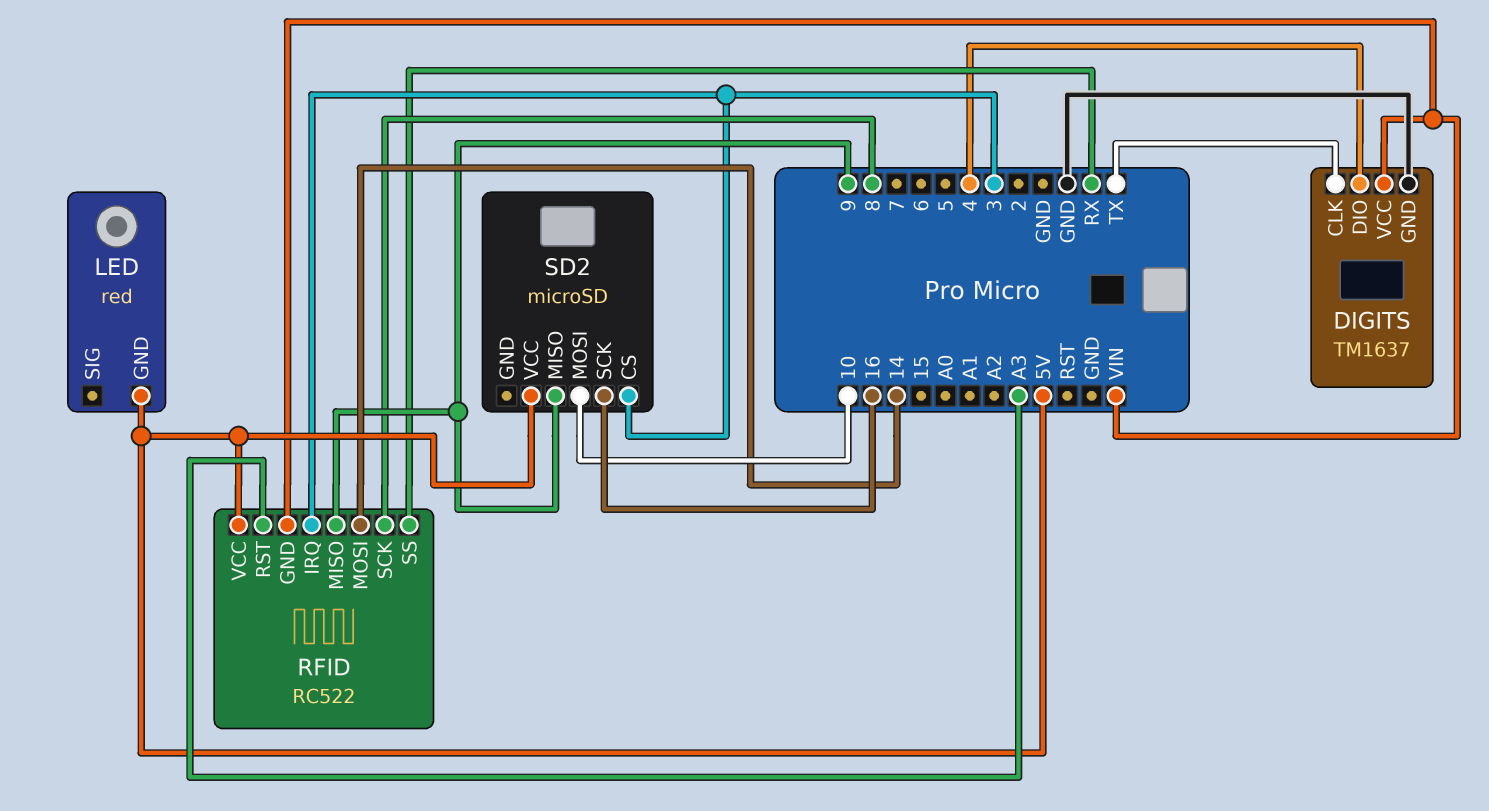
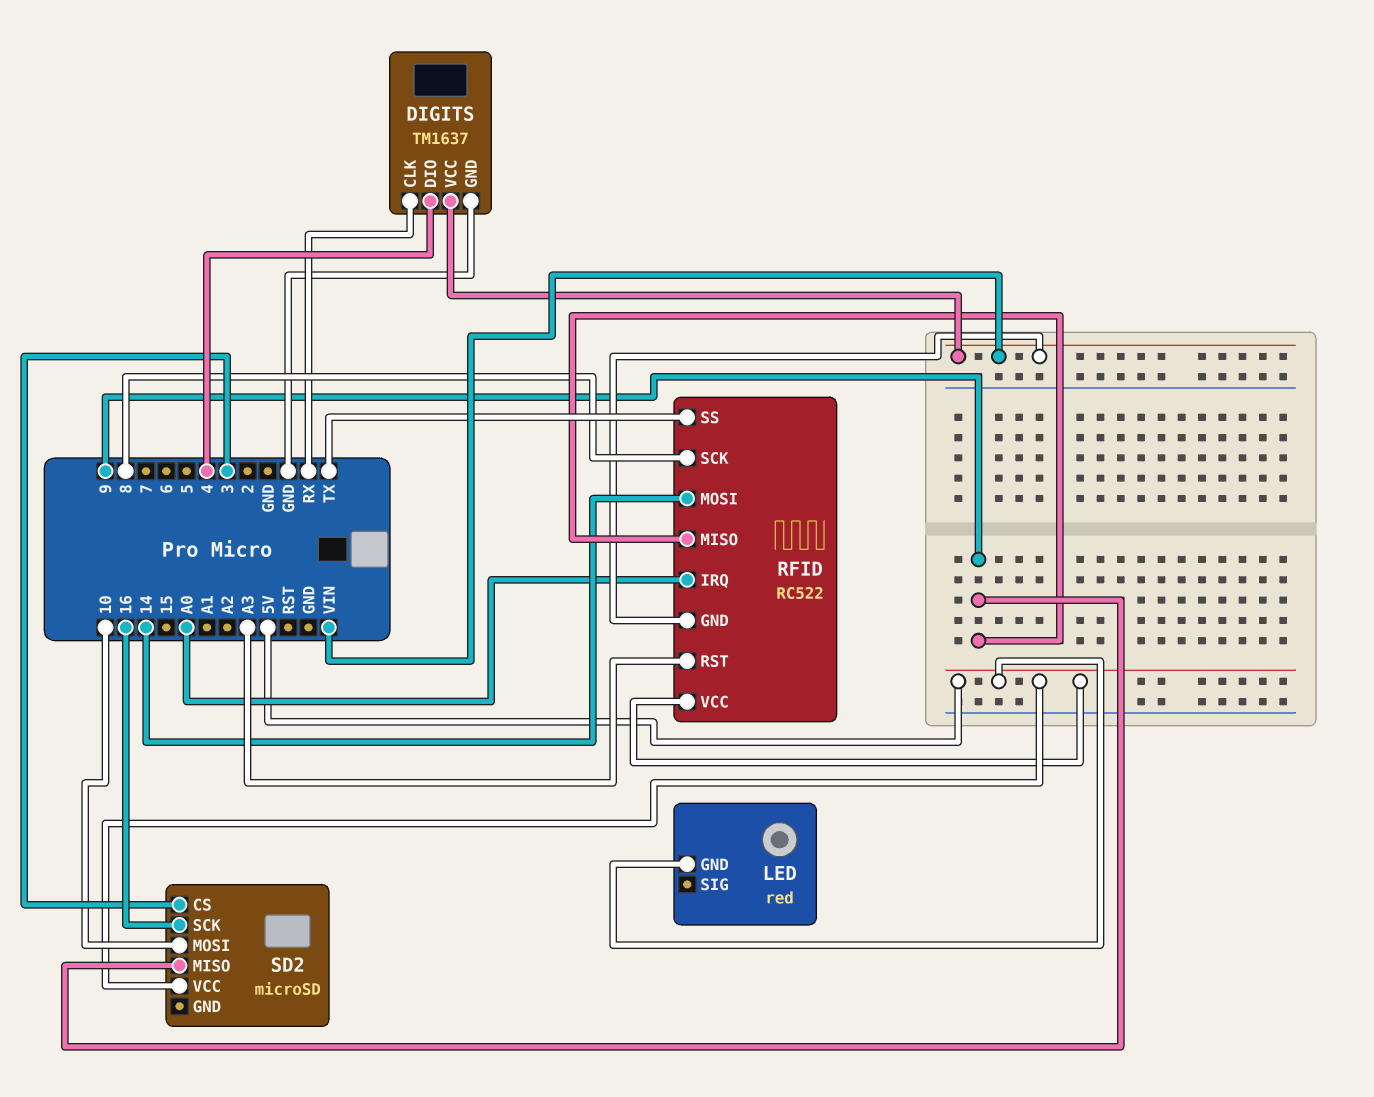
DIGITS pin CLK: TX -> RX
RFID pin IRQ: 3 -> A0
RFID pin SS: RX -> TX

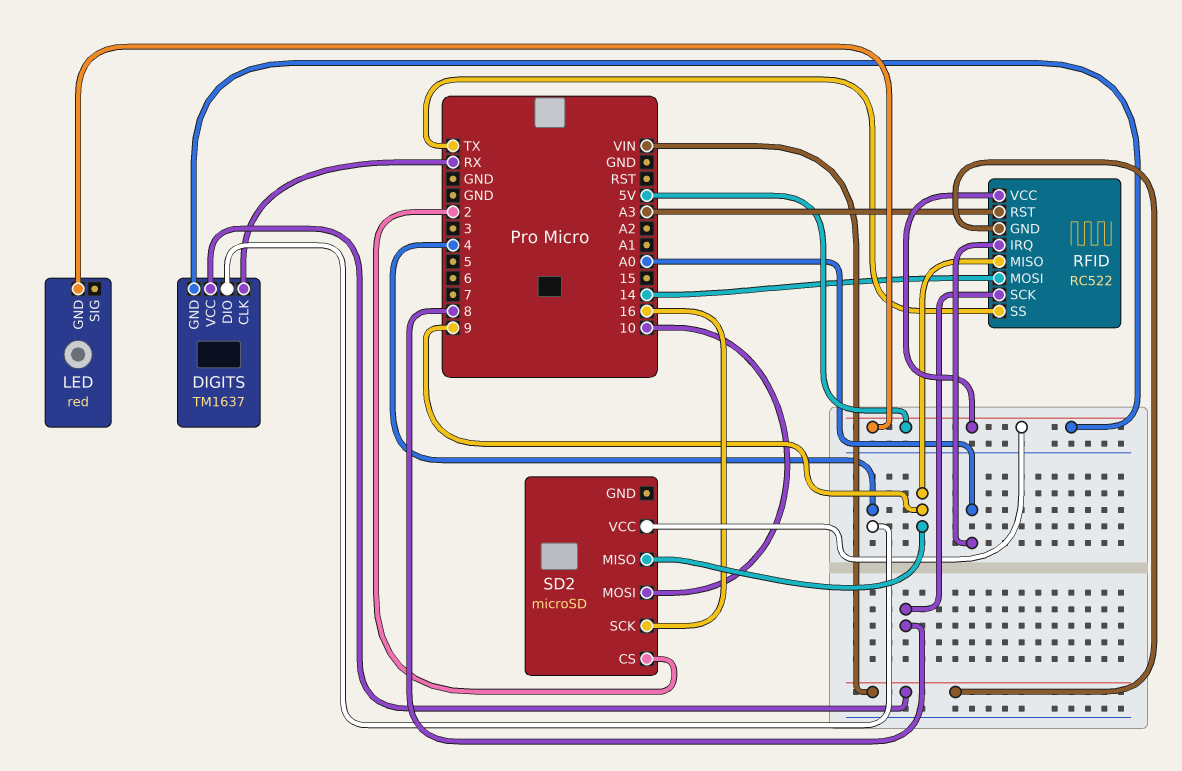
DIGITS pin GND: GND -> 5V
SD2 pin CS: 3 -> 2

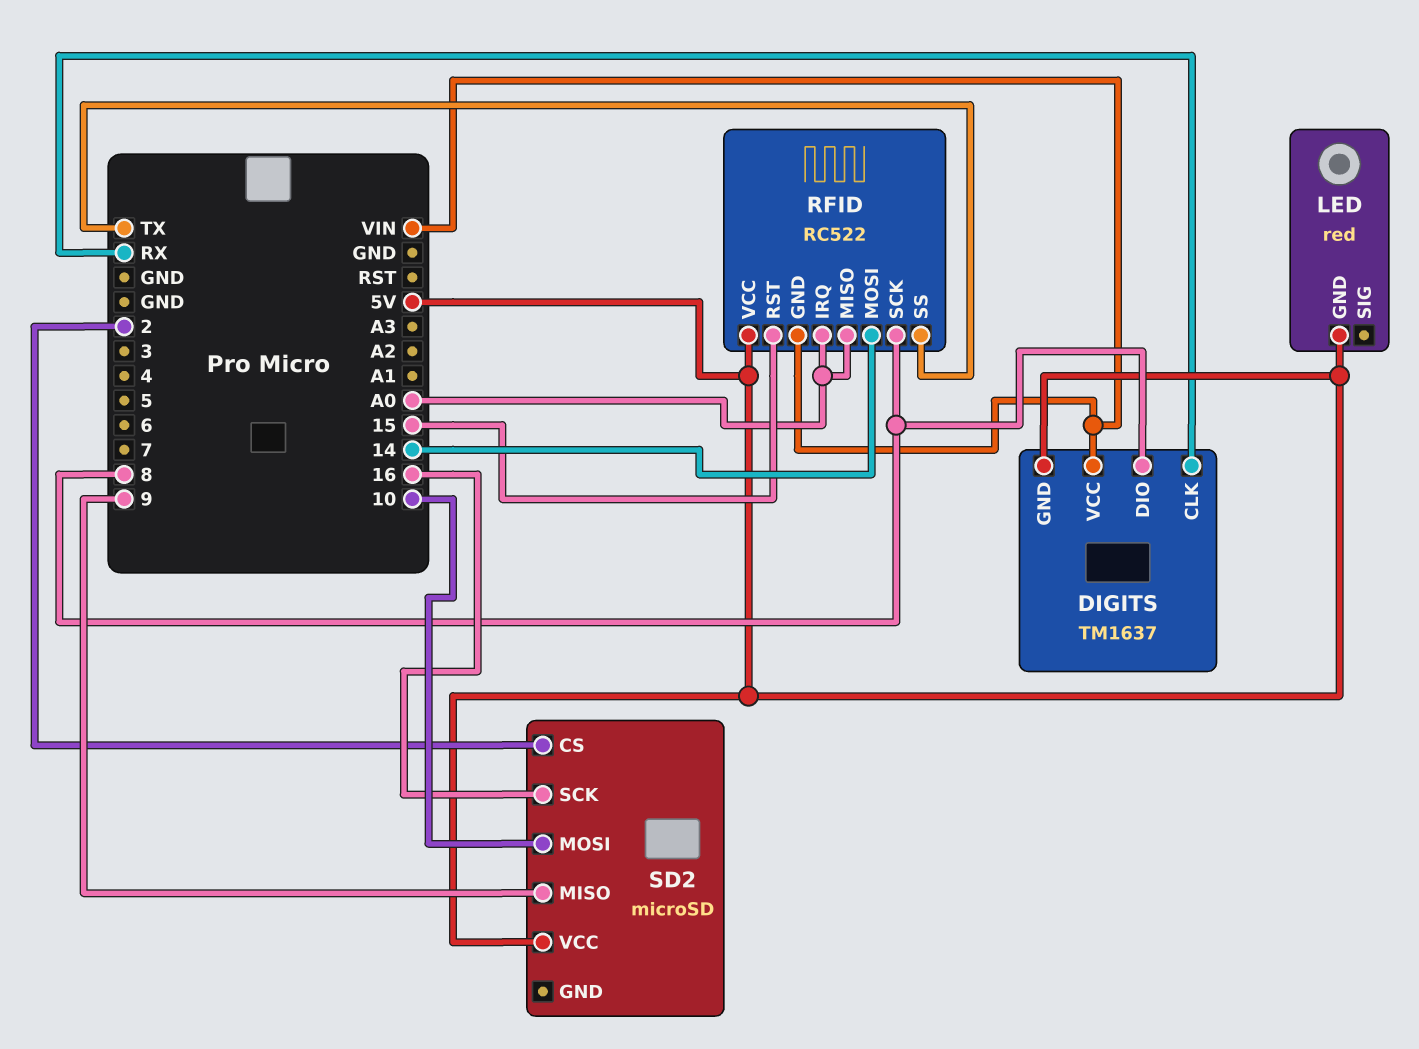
DIGITS pin DIO: 4 -> 8
RFID pin MISO: 9 -> A0
RFID pin RST: A3 -> 15

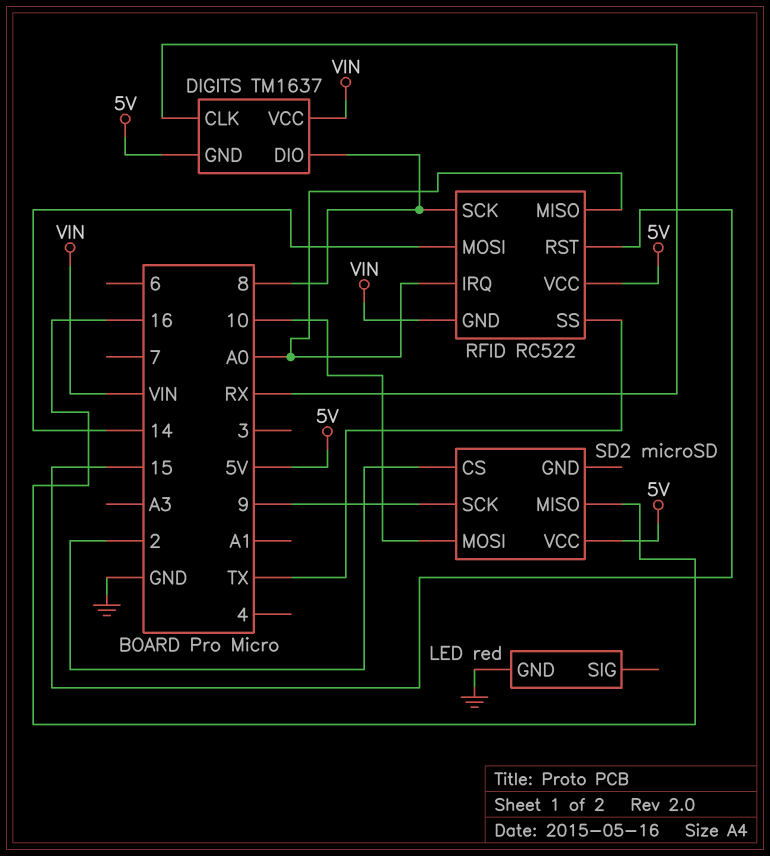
LED pin GND: 5V -> GND
SD2 pin MISO: 9 -> 16
SD2 pin SCK: 16 -> 9

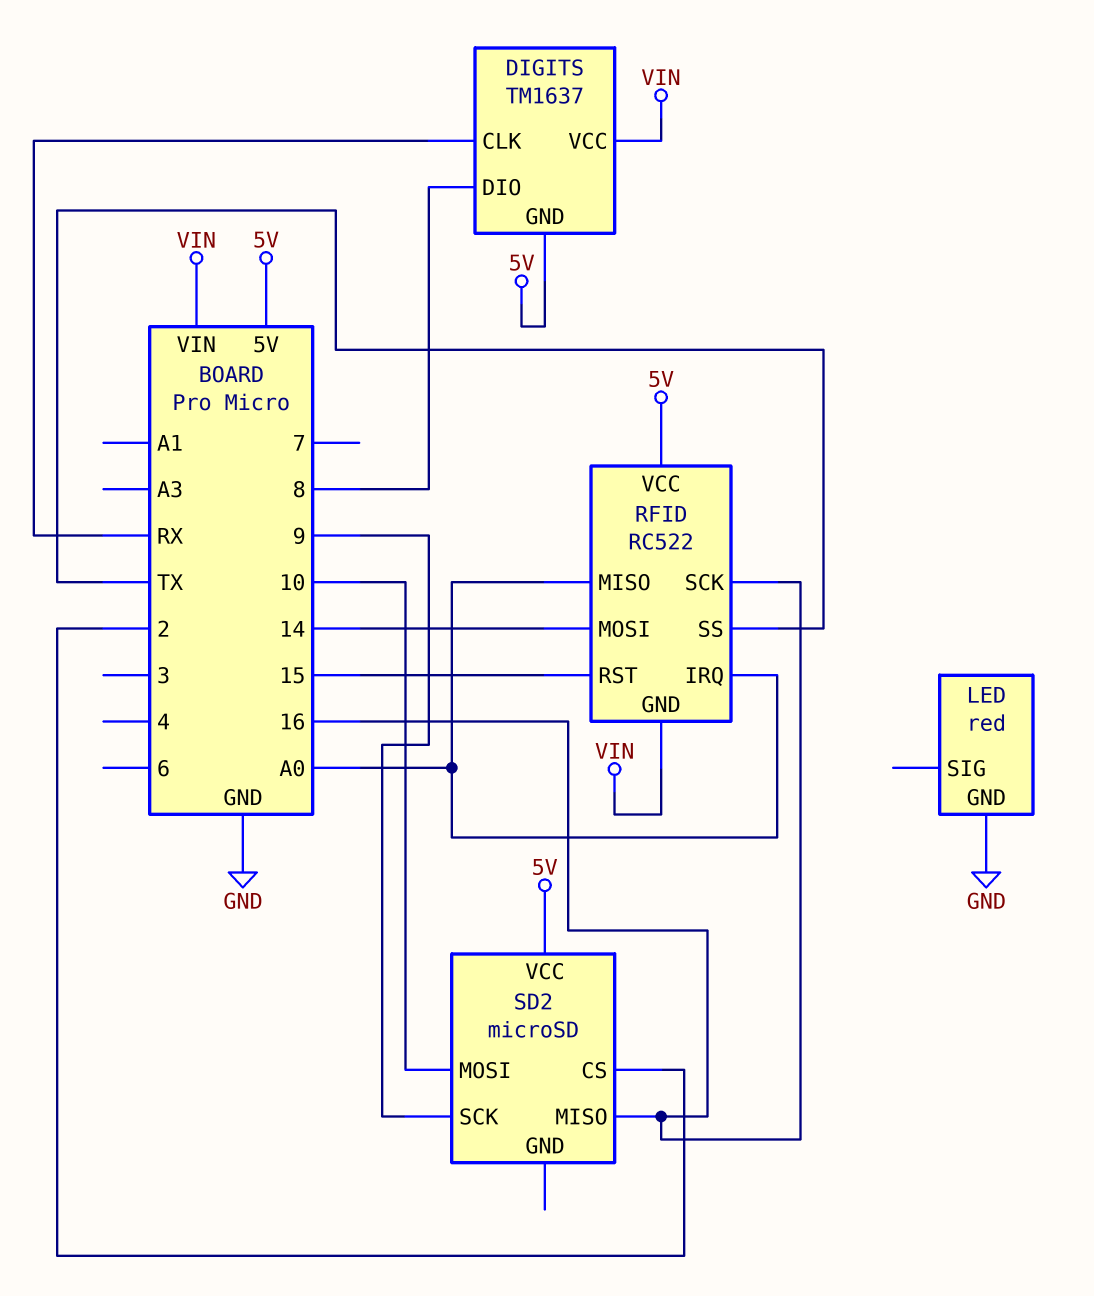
RFID pin SCK: 8 -> 16

